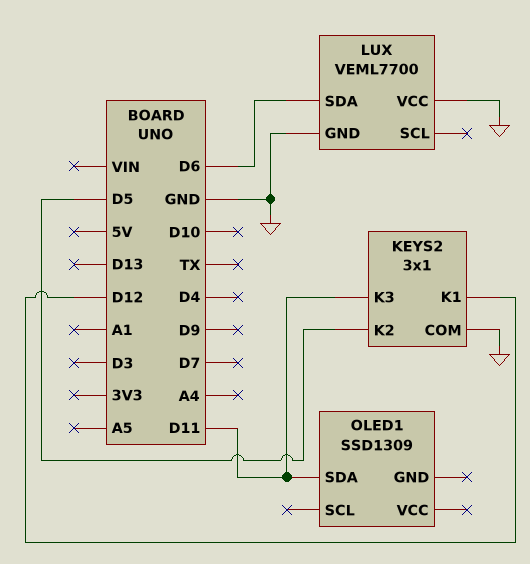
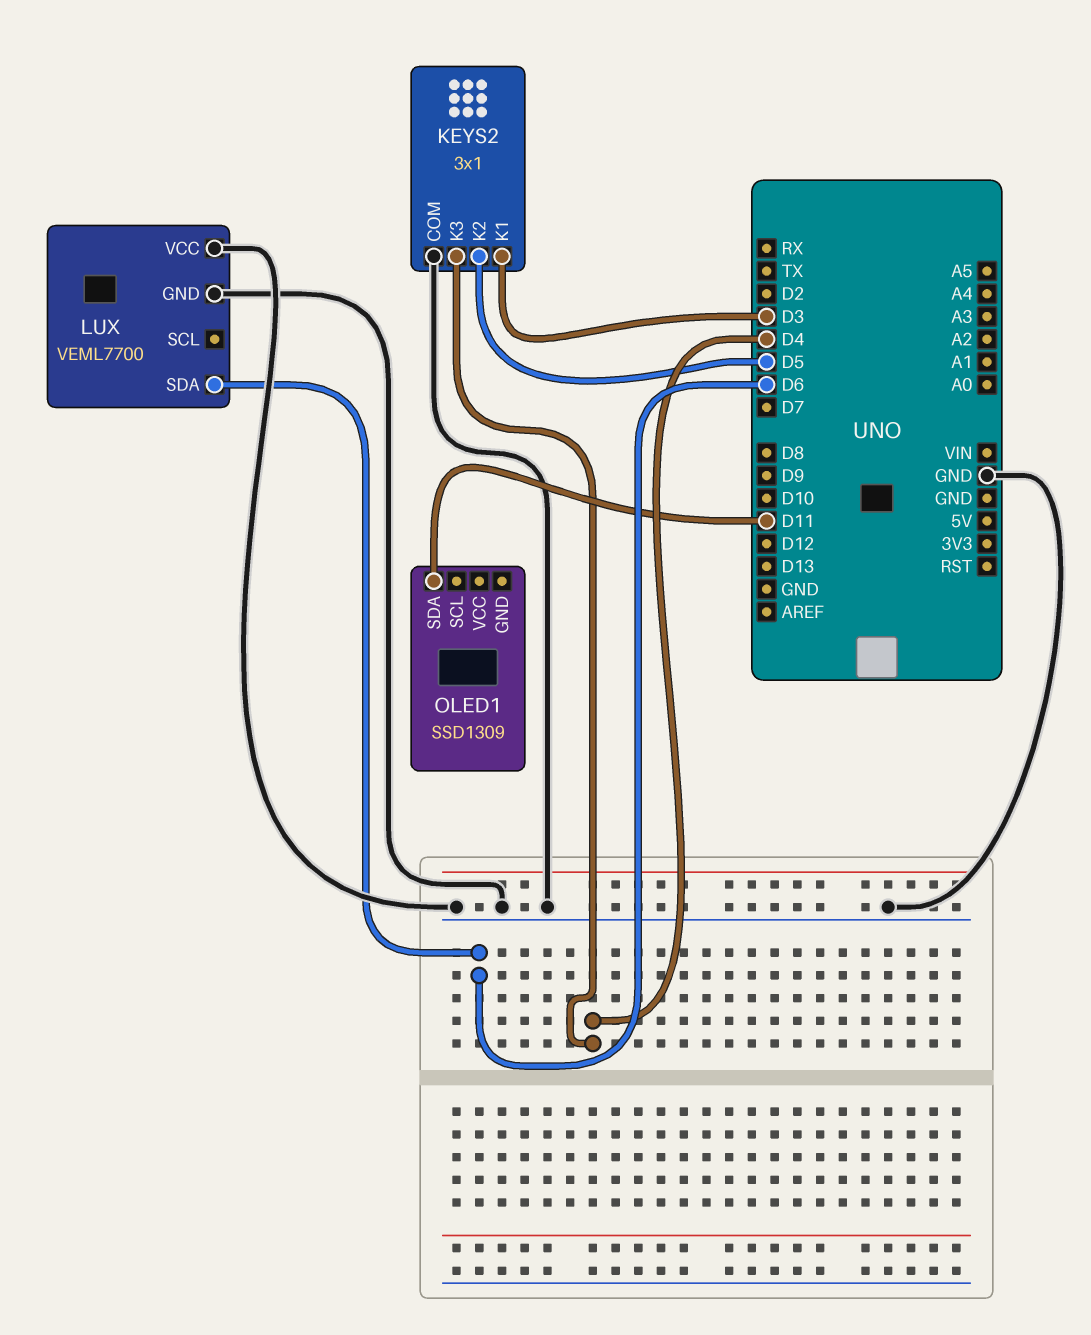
KEYS2 pin K1: D12 -> D3
KEYS2 pin K3: D11 -> D4

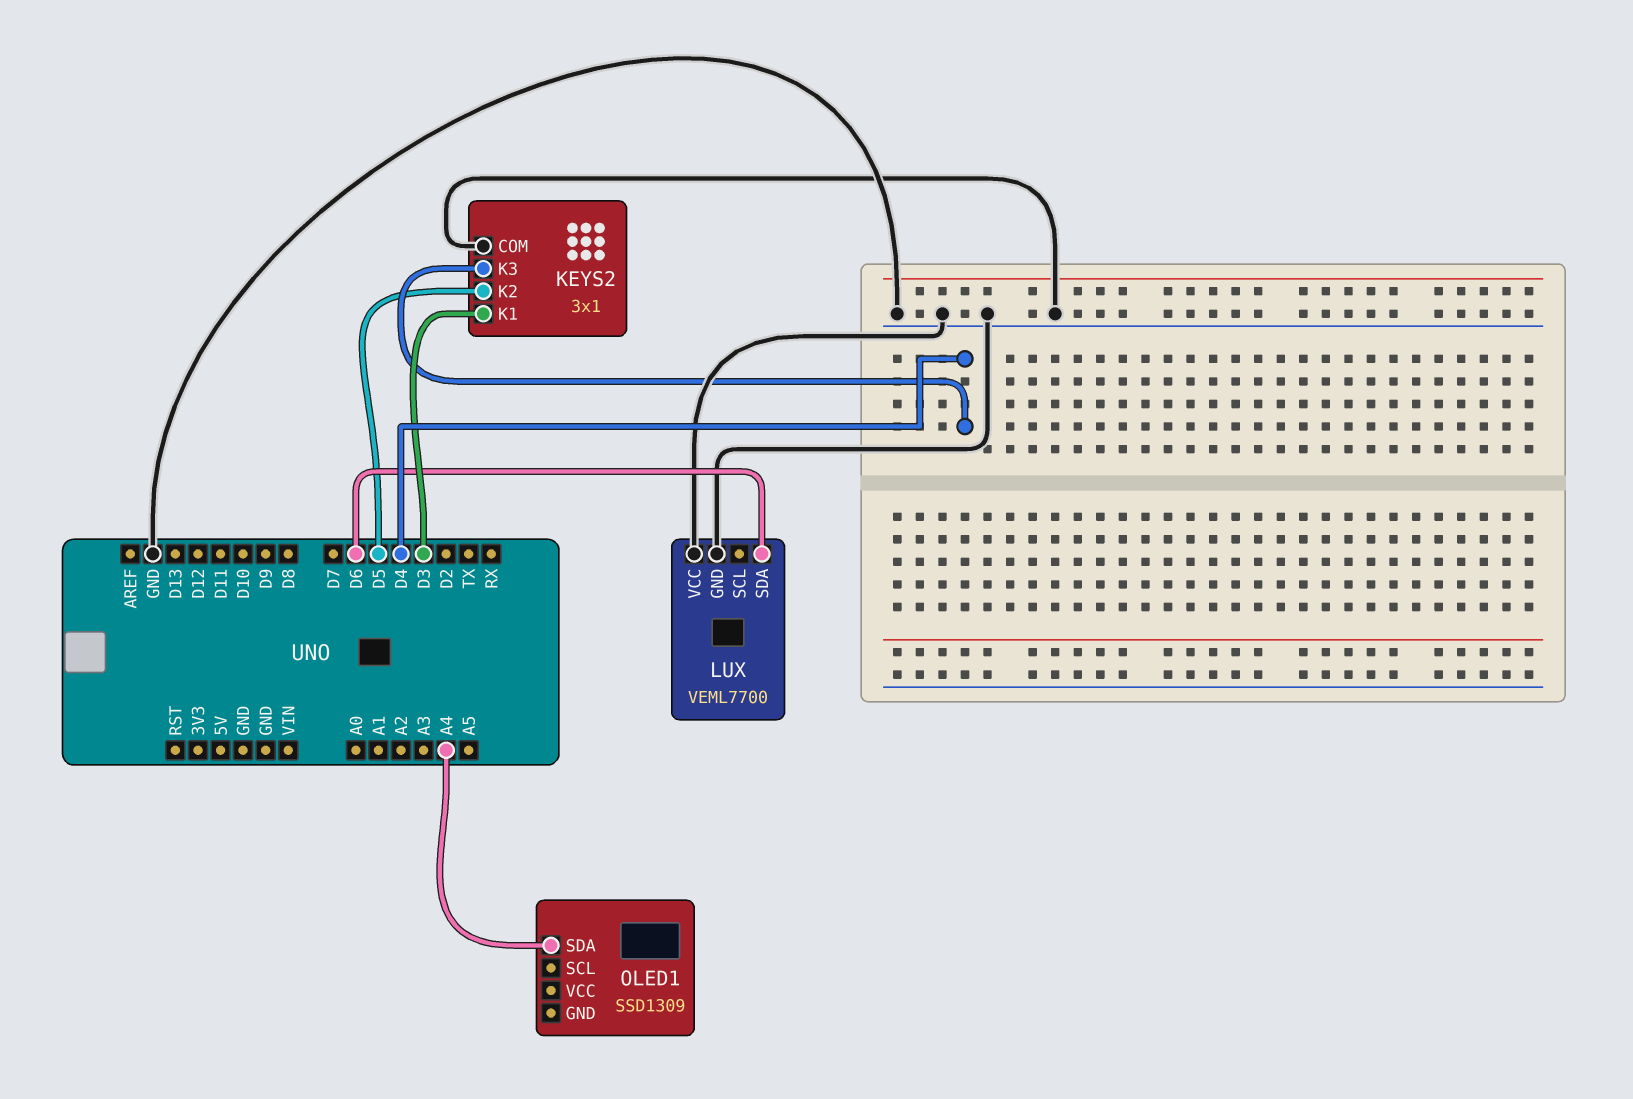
OLED1 pin SDA: D11 -> A4

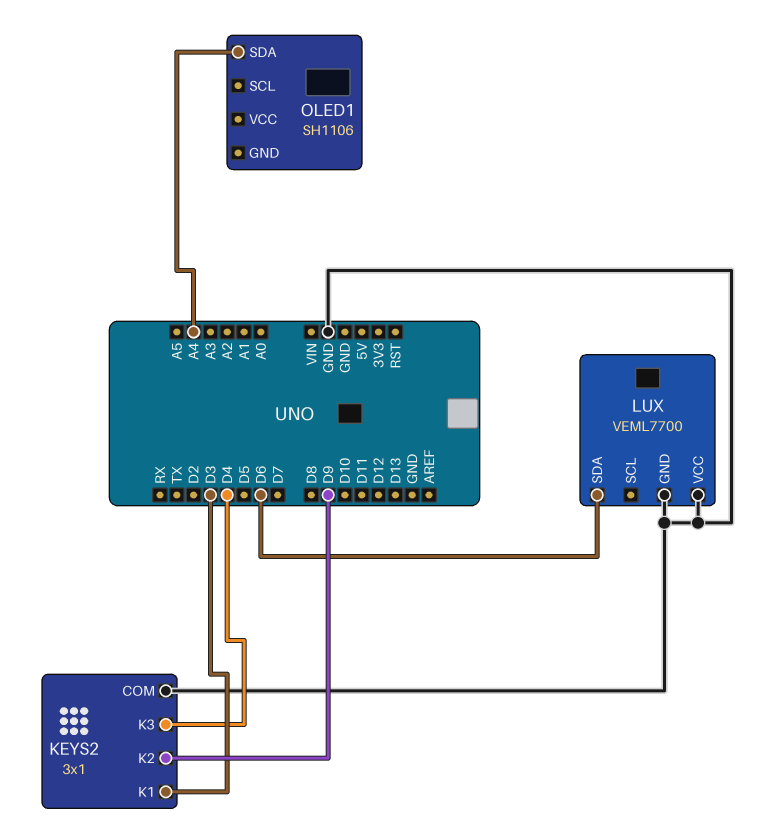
KEYS2 pin K2: D5 -> D9
OLED1: SSD1309 -> SH1106

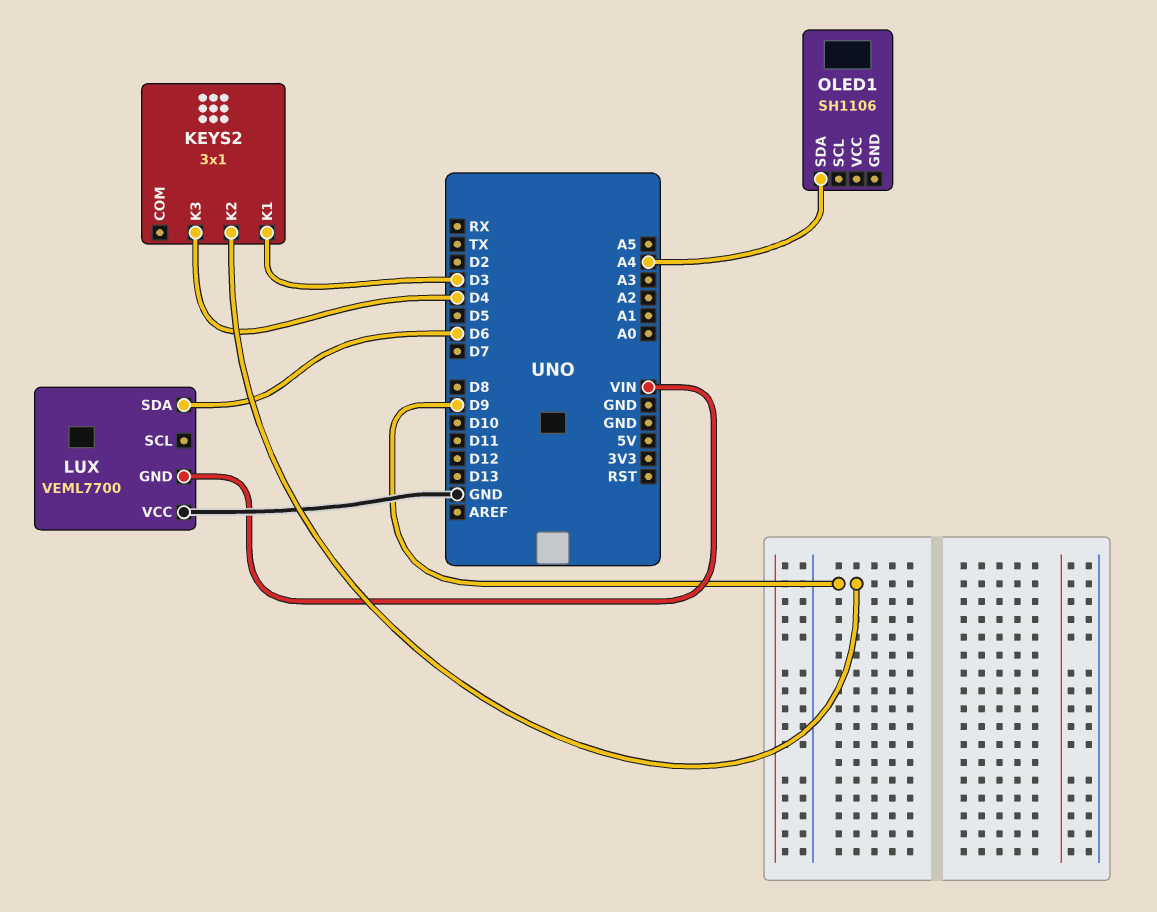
KEYS2 pin COM: GND -> none
LUX pin GND: GND -> VIN

